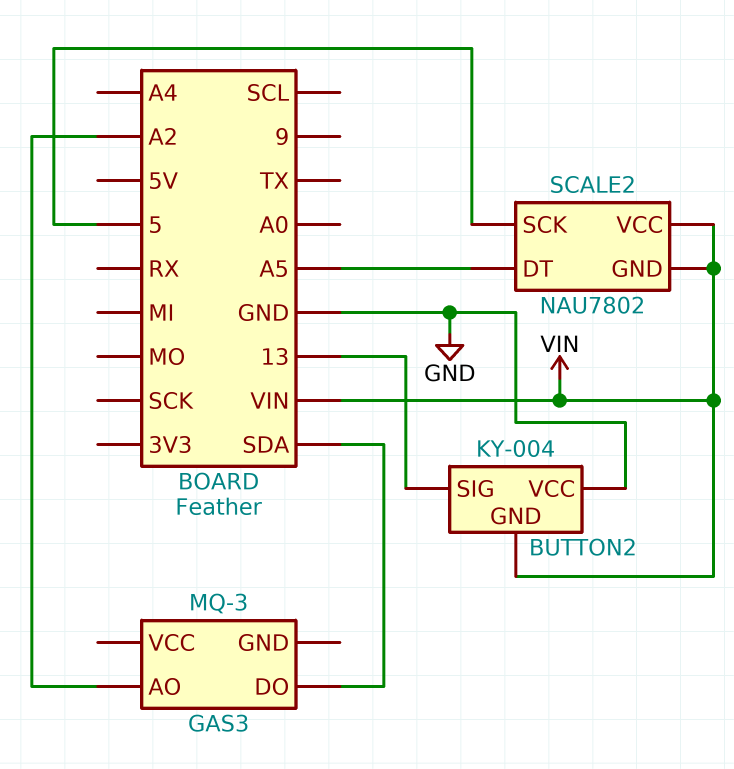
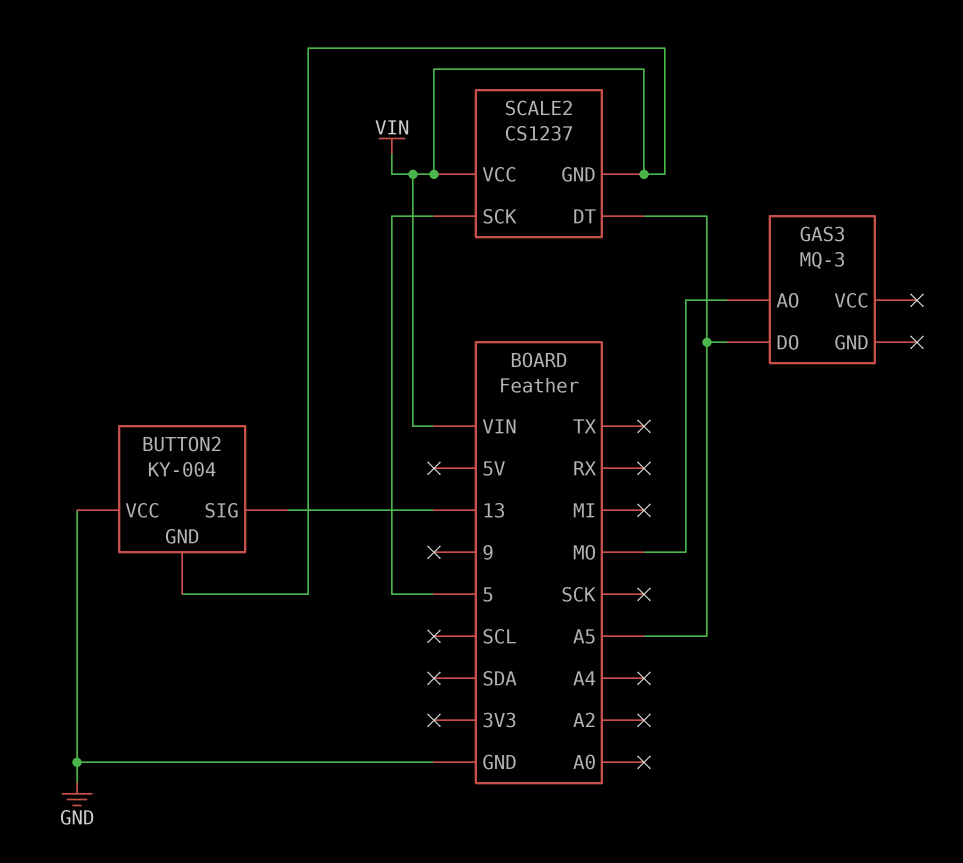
GAS3 pin AO: A2 -> MO
GAS3 pin DO: SDA -> A5
SCALE2: NAU7802 -> CS1237

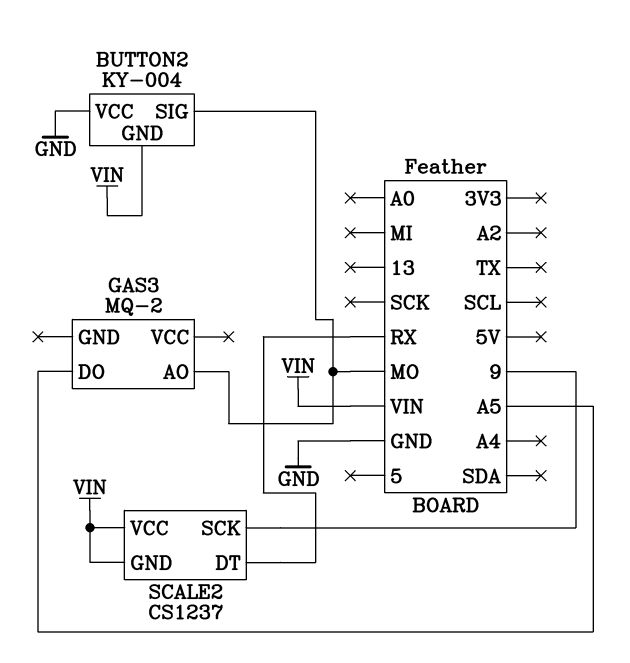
BUTTON2 pin SIG: 13 -> MO
GAS3: MQ-3 -> MQ-2
SCALE2 pin DT: A5 -> RX
SCALE2 pin SCK: 5 -> 9

